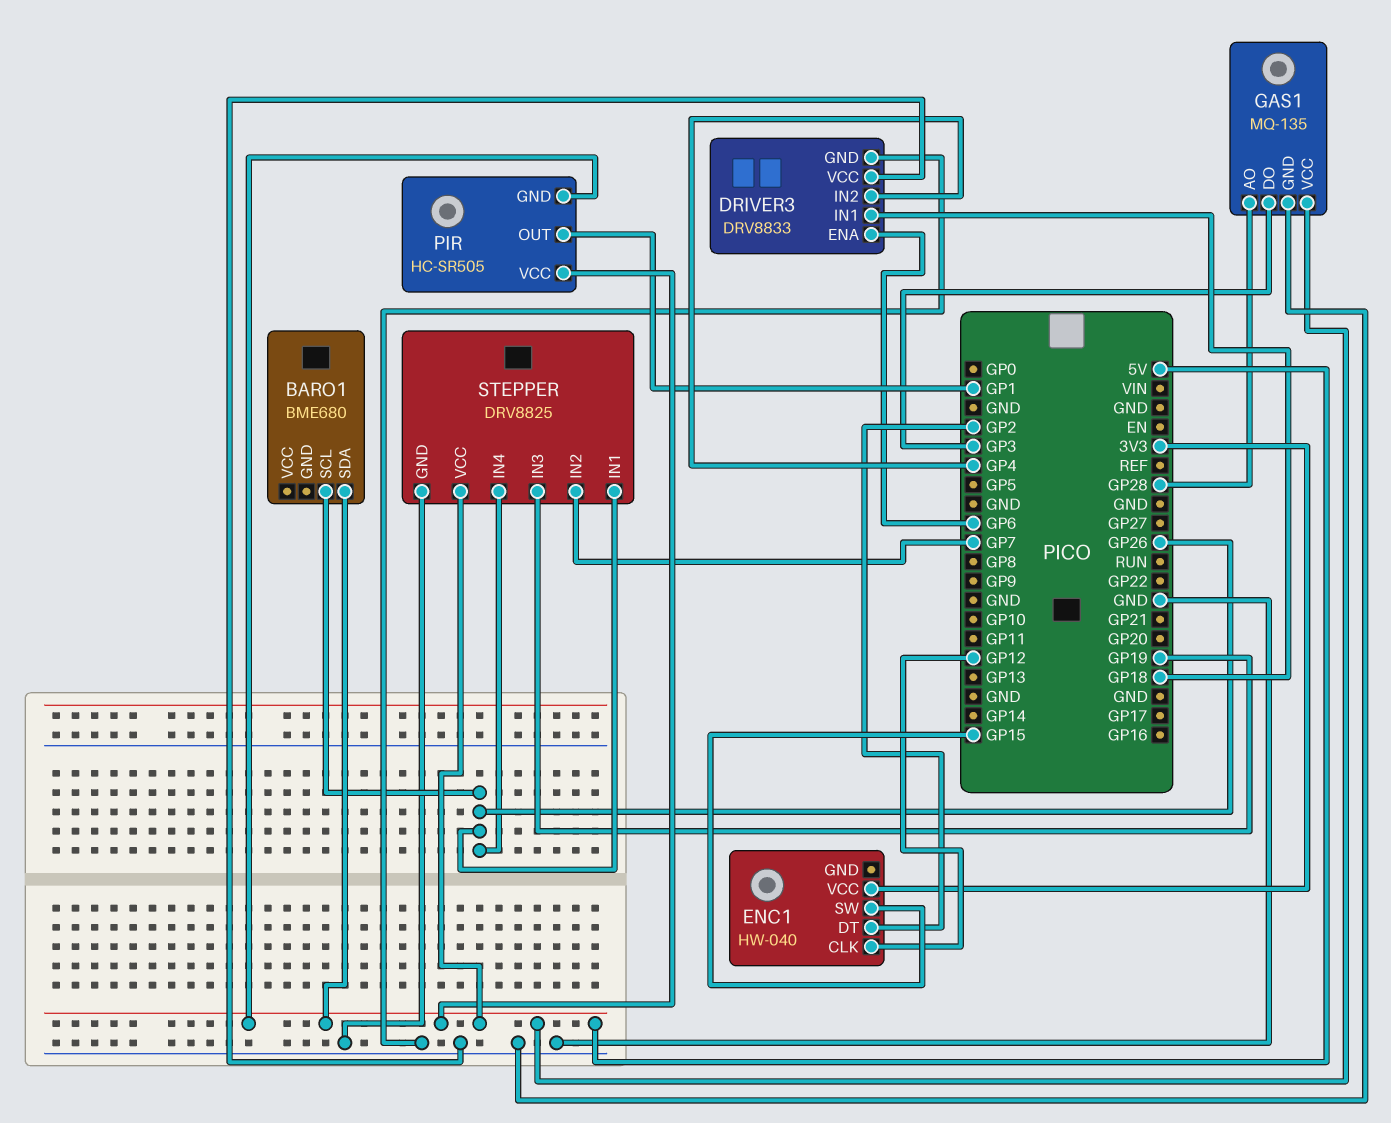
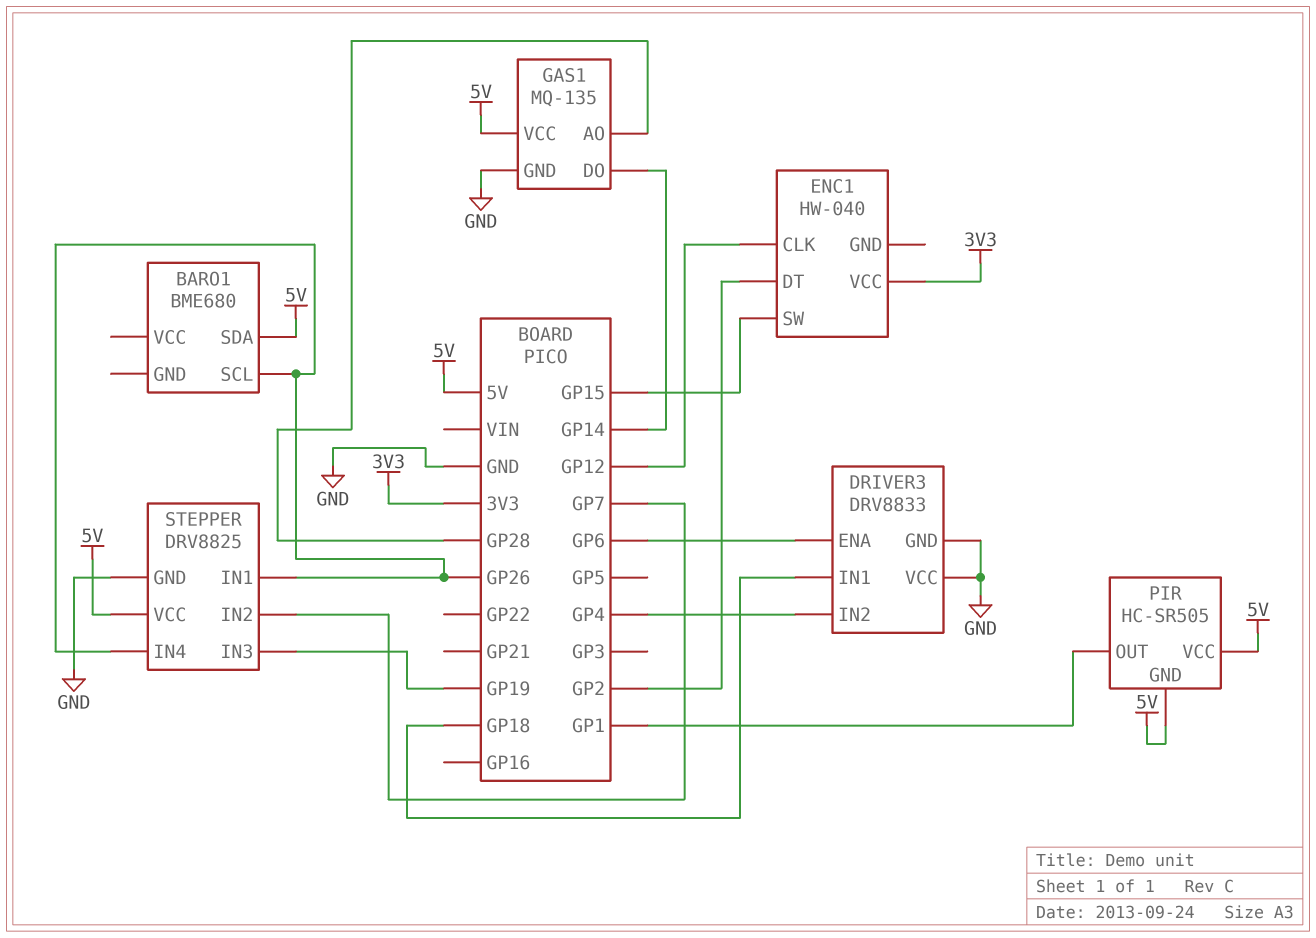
GAS1 pin DO: GP3 -> GP14

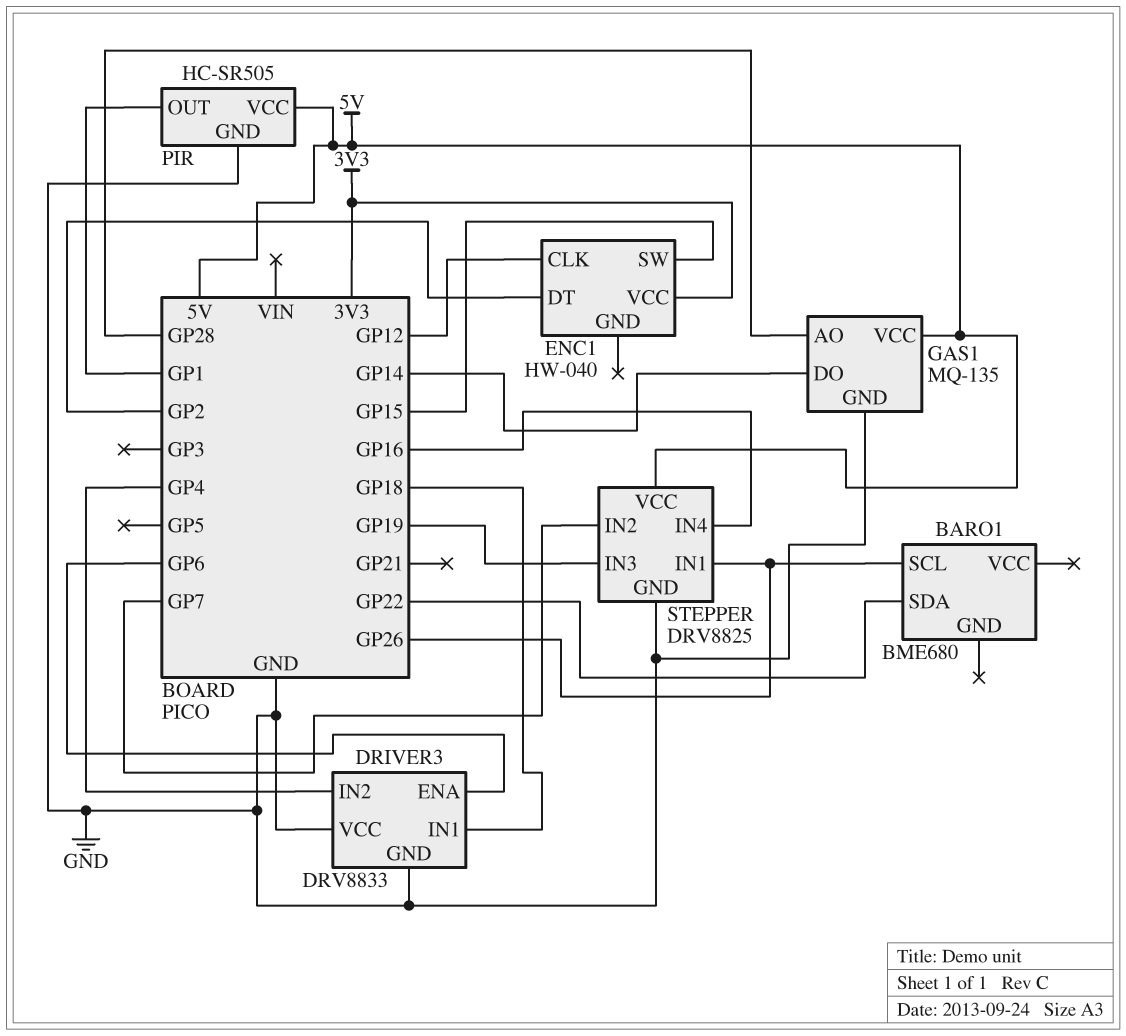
BARO1 pin SDA: 5V -> GP22
PIR pin GND: 5V -> GND
STEPPER pin IN4: GP26 -> GP16

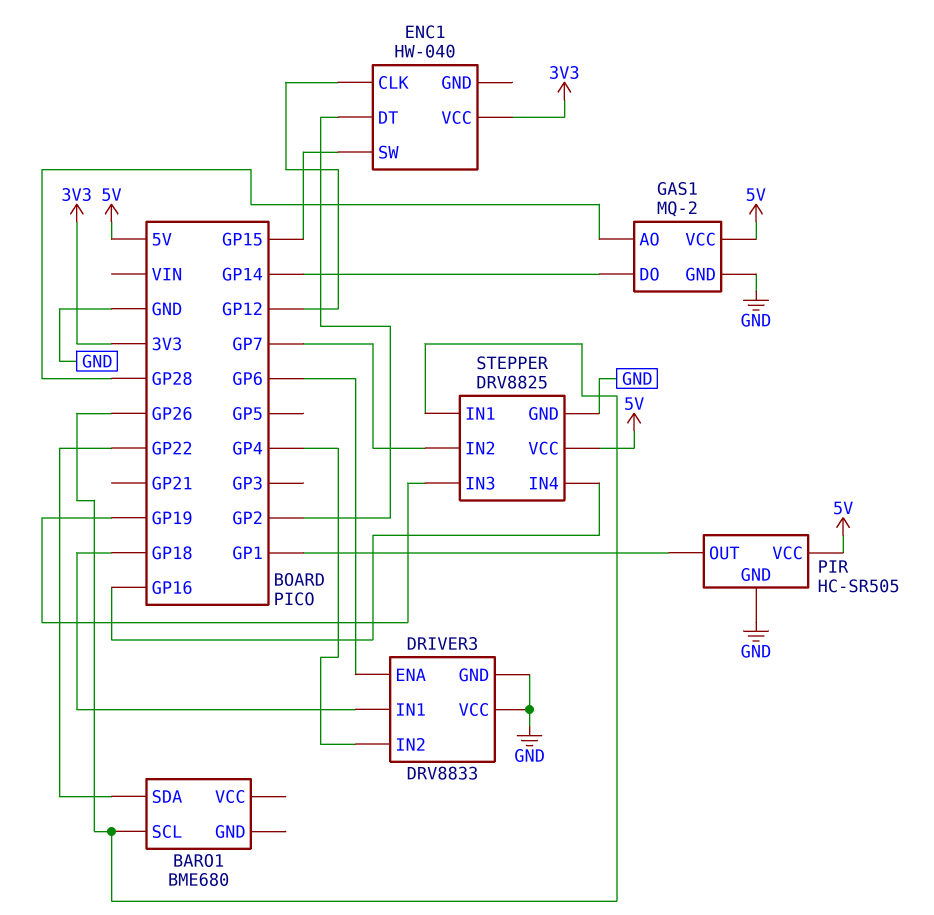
GAS1: MQ-135 -> MQ-2

